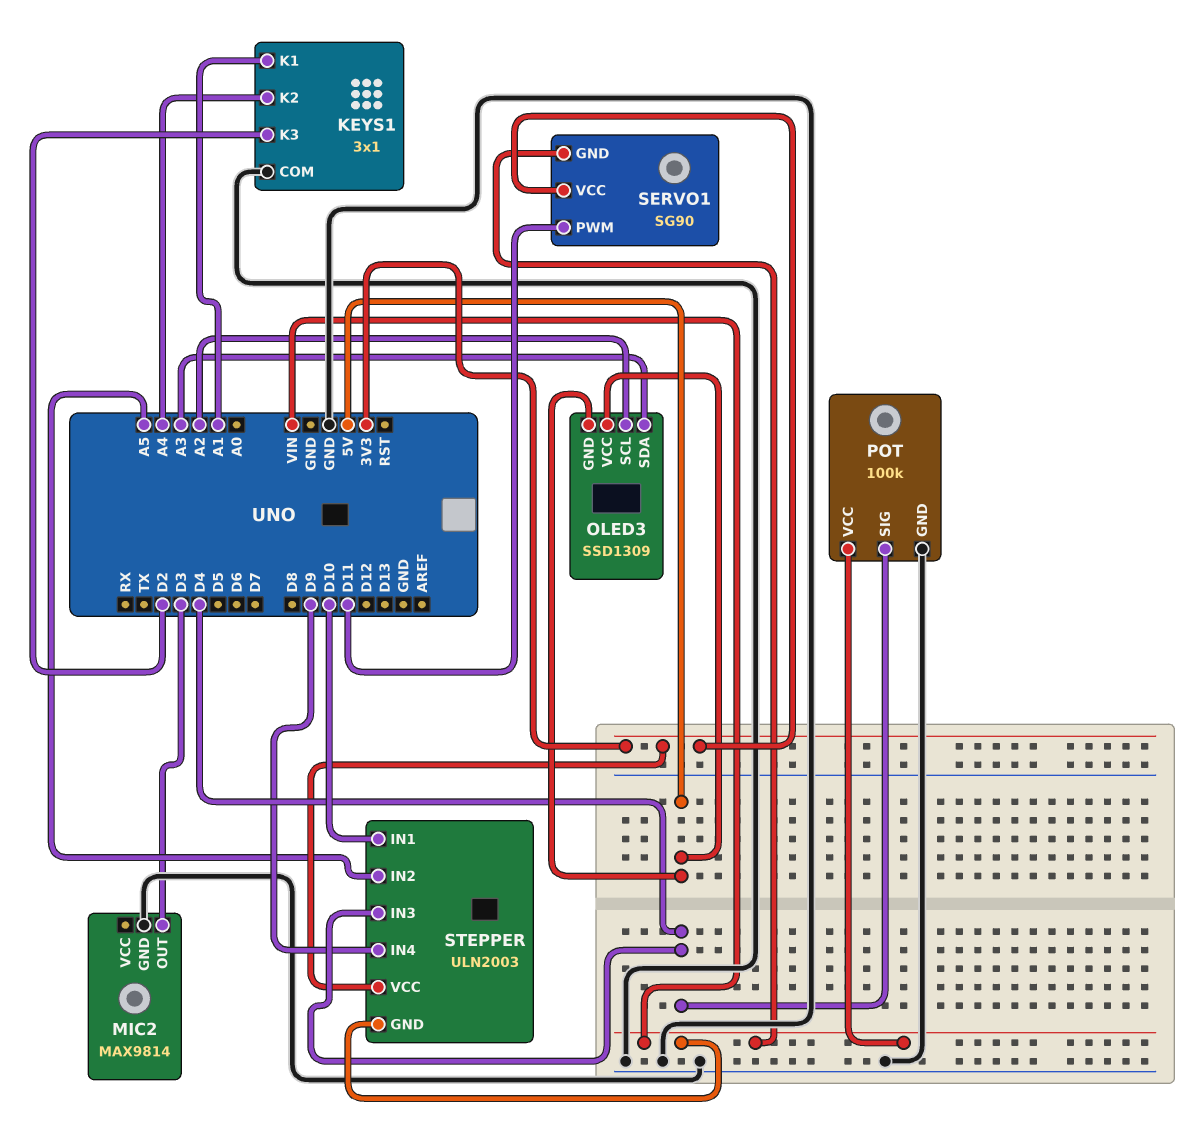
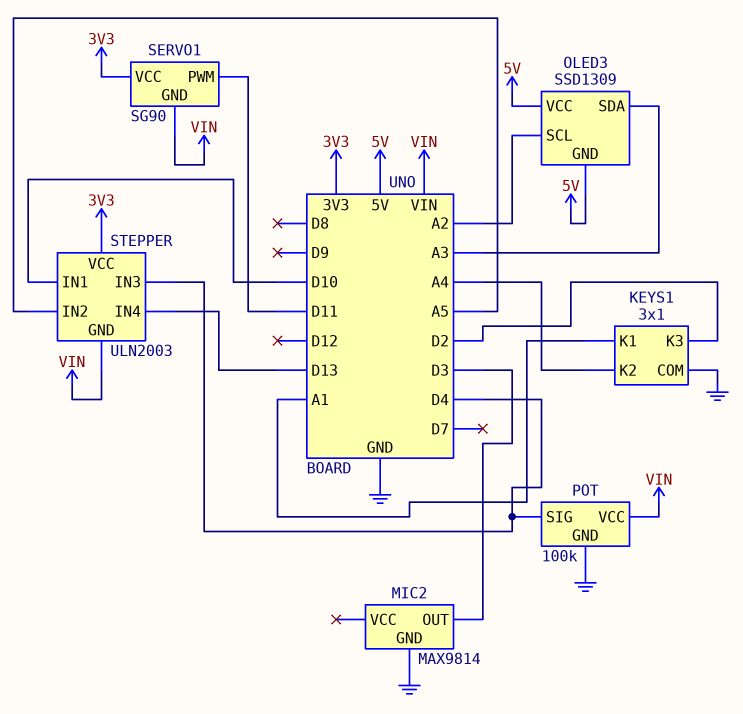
STEPPER pin IN4: D9 -> D13

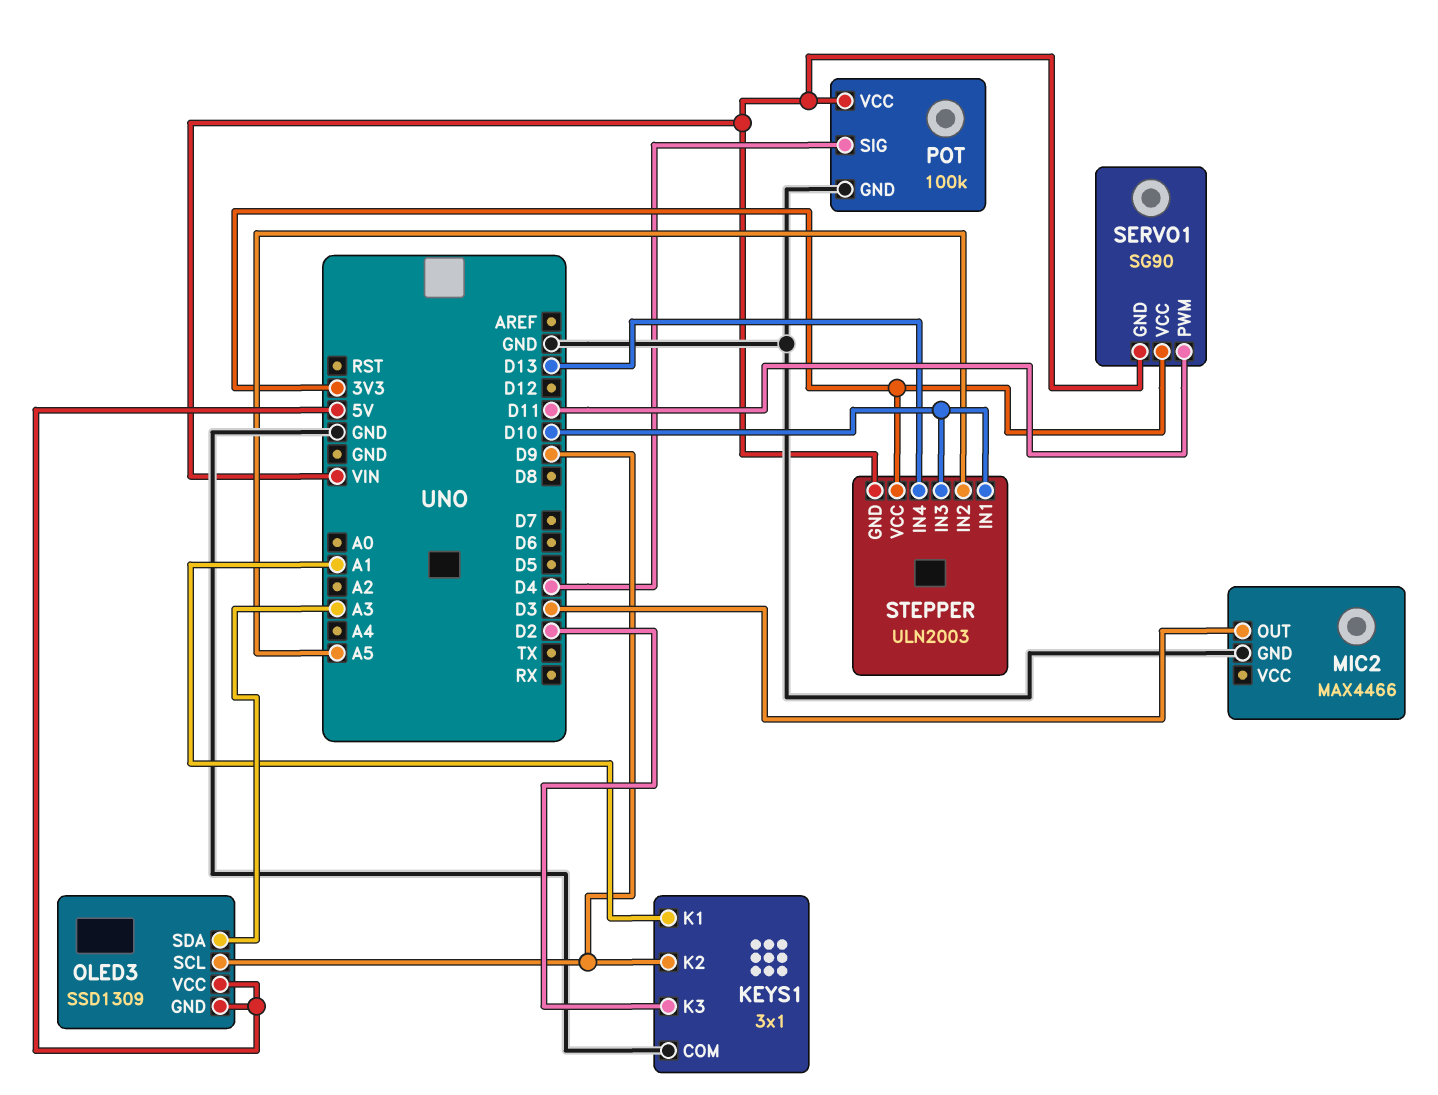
KEYS1 pin K2: A4 -> D9
MIC2: MAX9814 -> MAX4466
OLED3 pin SCL: A2 -> D9
STEPPER pin IN3: D4 -> D10

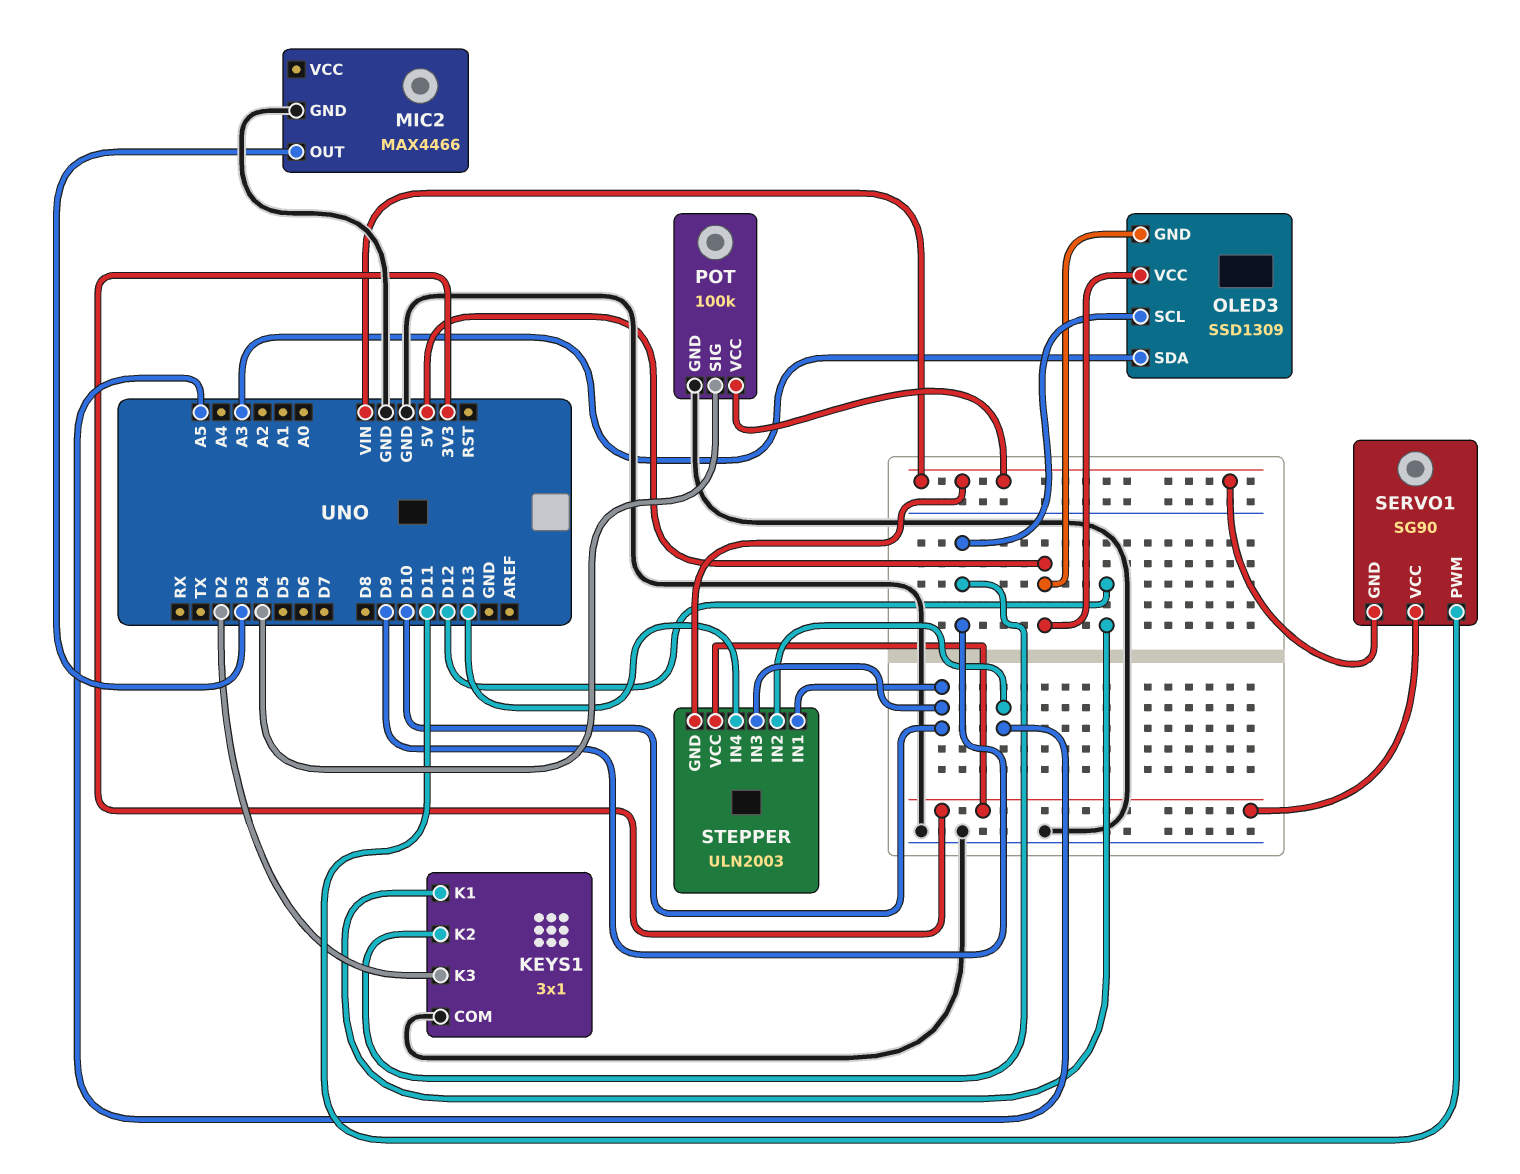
KEYS1 pin K1: A1 -> D12

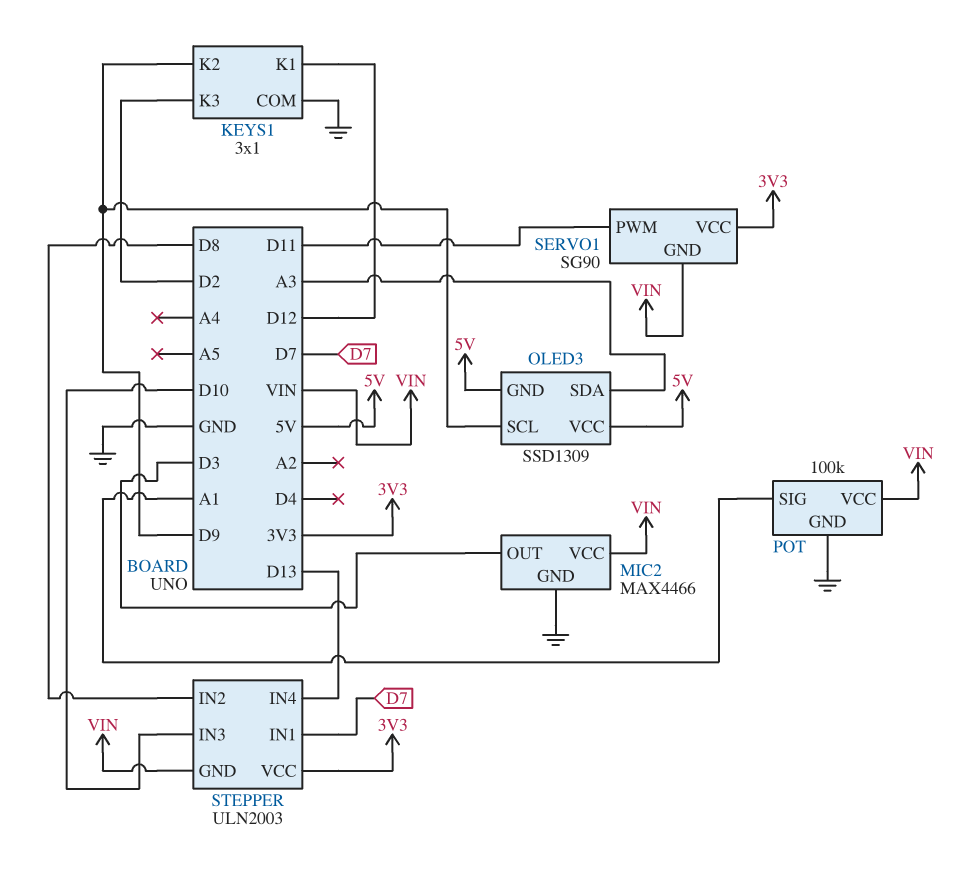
MIC2 pin VCC: none -> VIN
POT pin SIG: D4 -> A1
STEPPER pin IN1: D10 -> D7
STEPPER pin IN2: A5 -> D8

